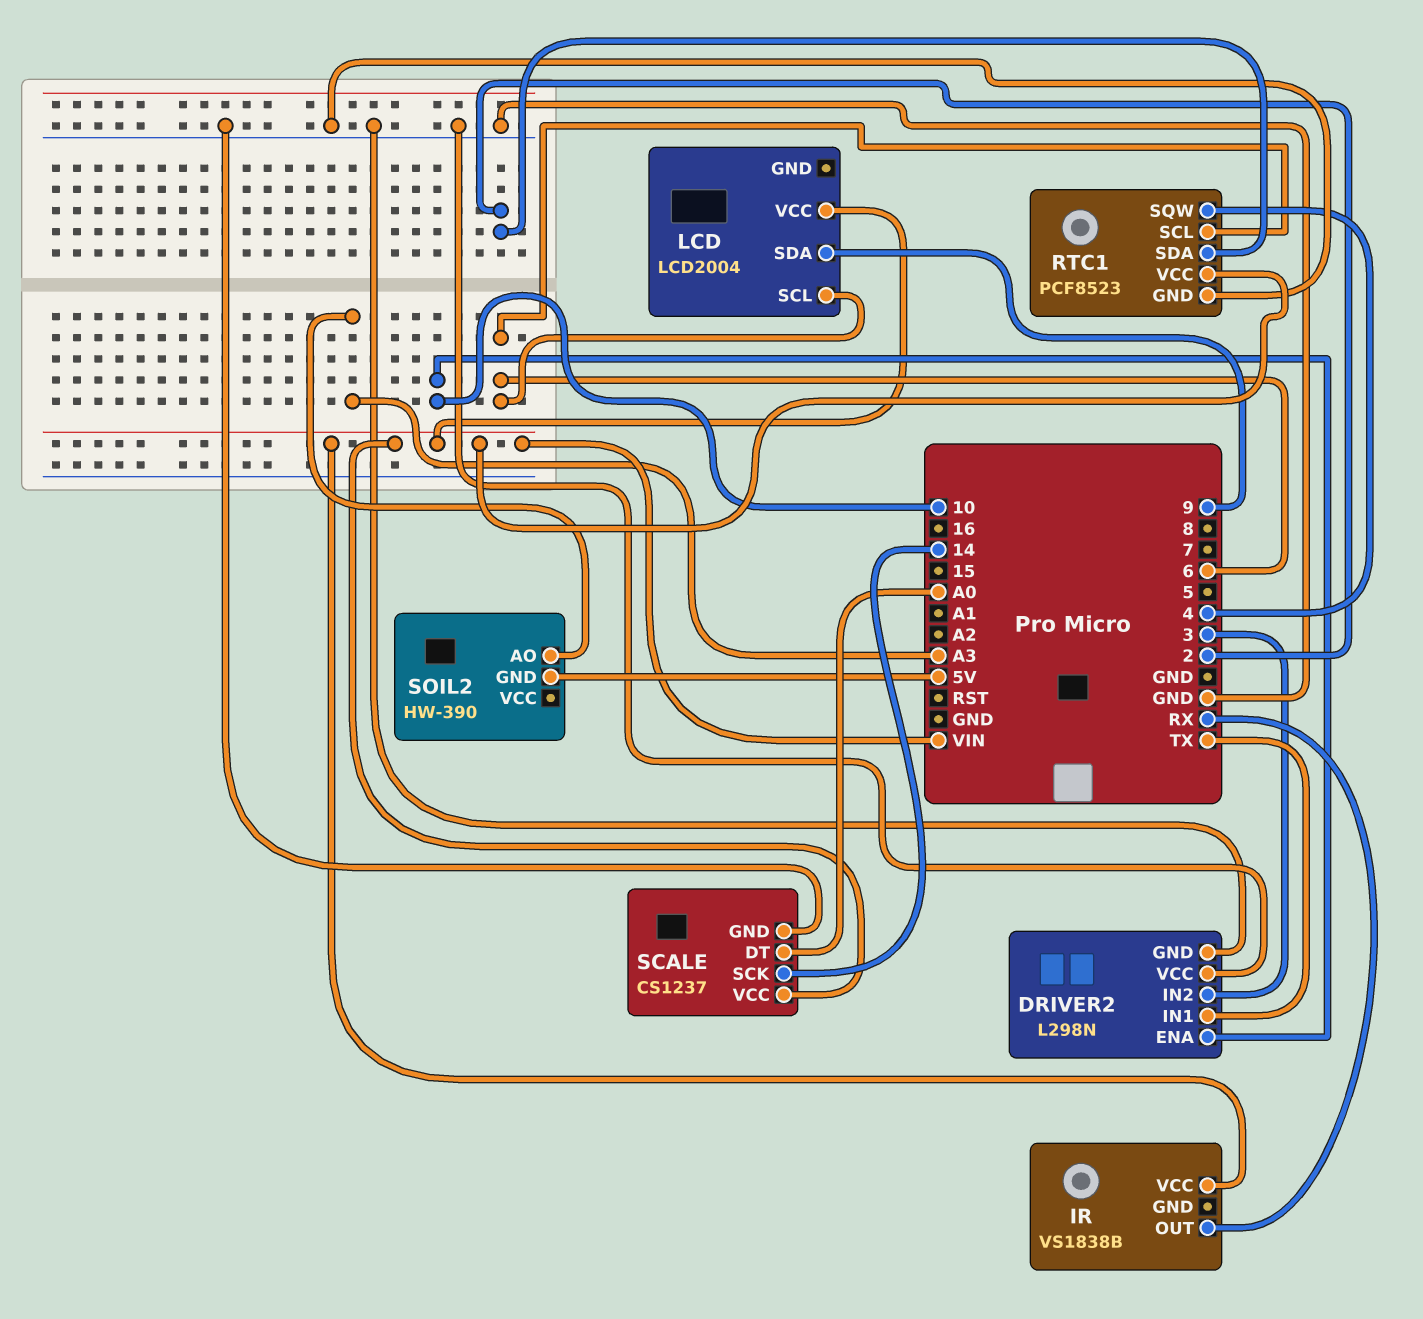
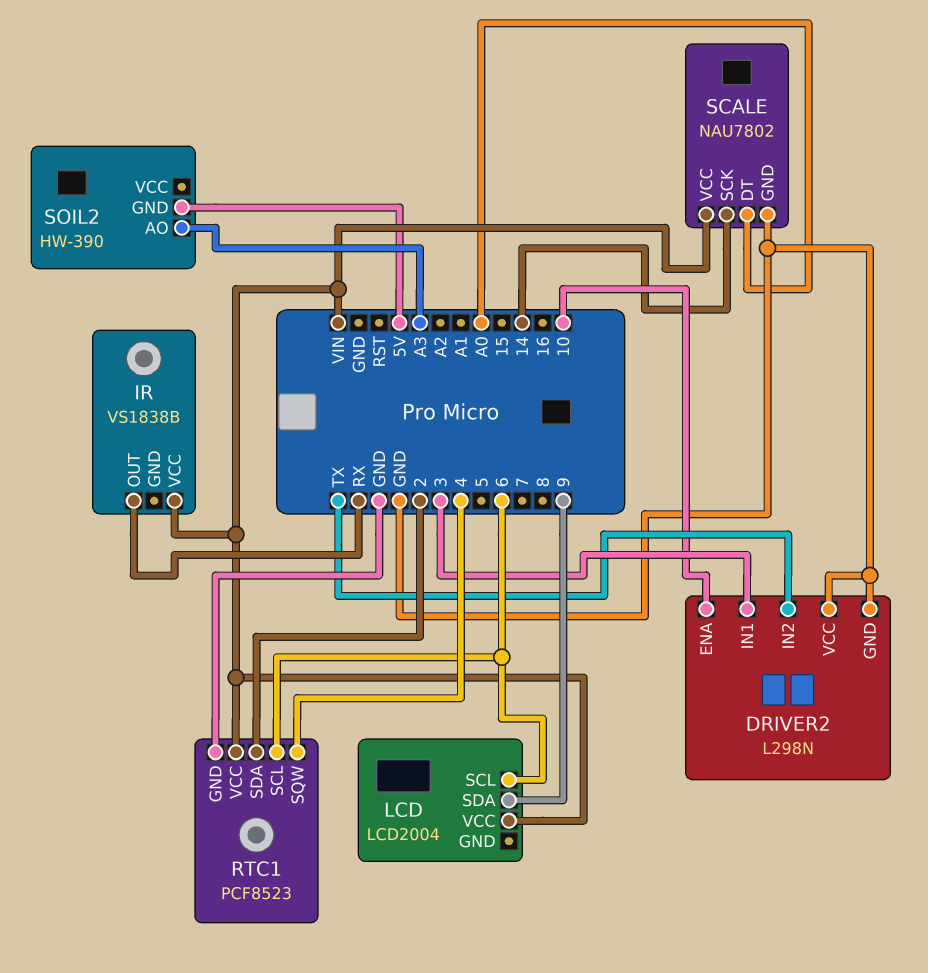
DRIVER2 pin IN1: TX -> 3
DRIVER2 pin IN2: 3 -> TX
SCALE: CS1237 -> NAU7802

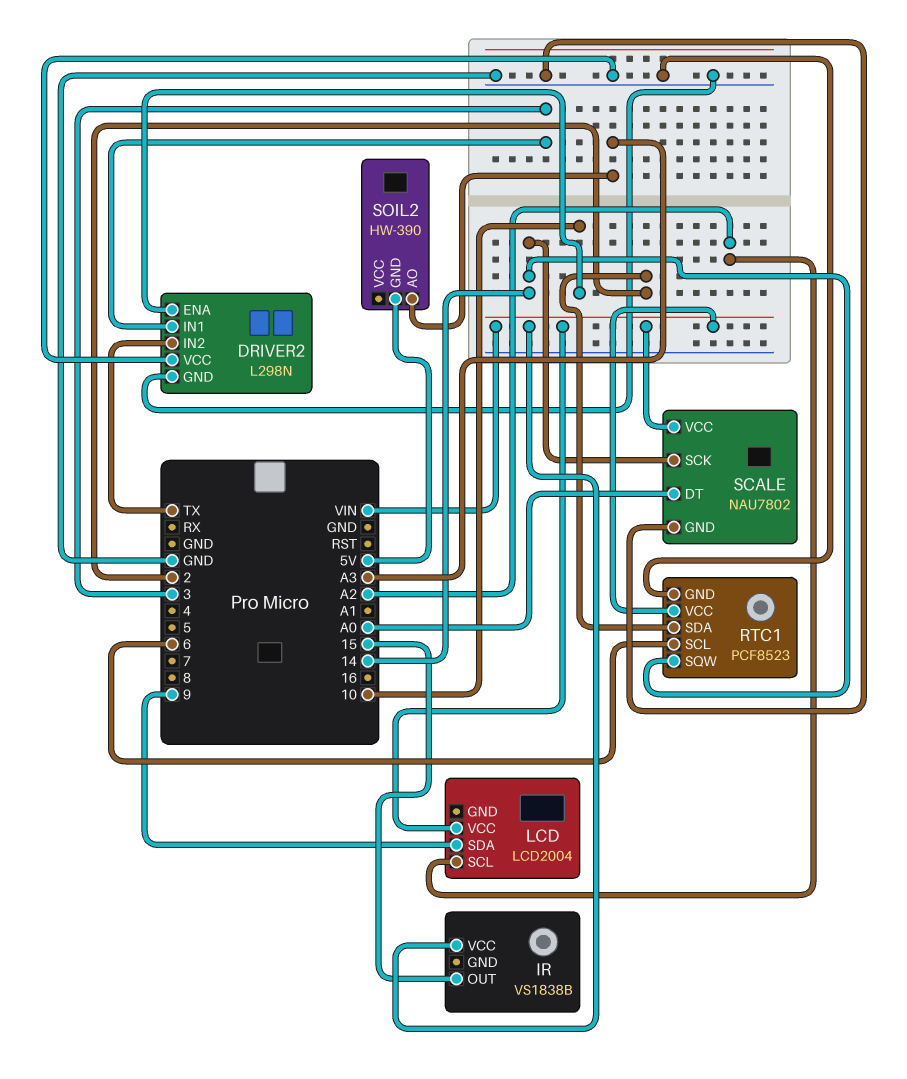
IR pin OUT: RX -> 15
LCD pin SCL: 6 -> A2
RTC1 pin SQW: 4 -> 14

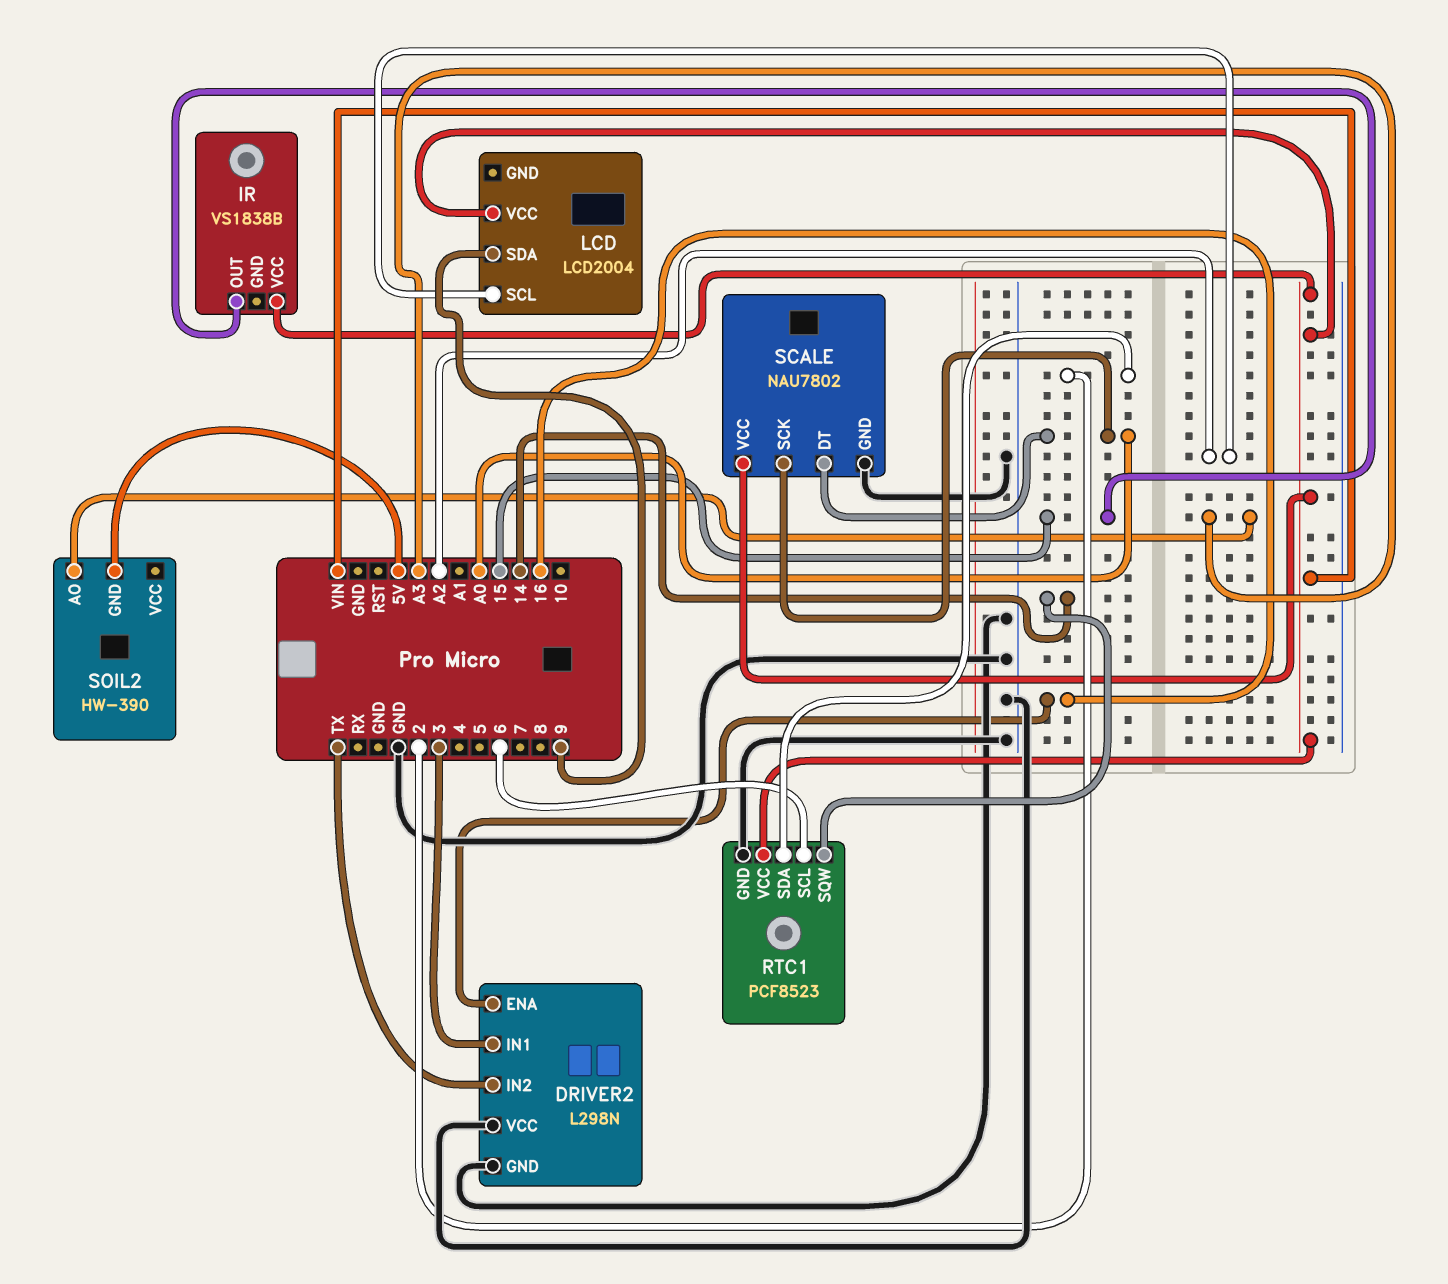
DRIVER2 pin ENA: 10 -> 16
SCALE pin SCK: 14 -> A0

